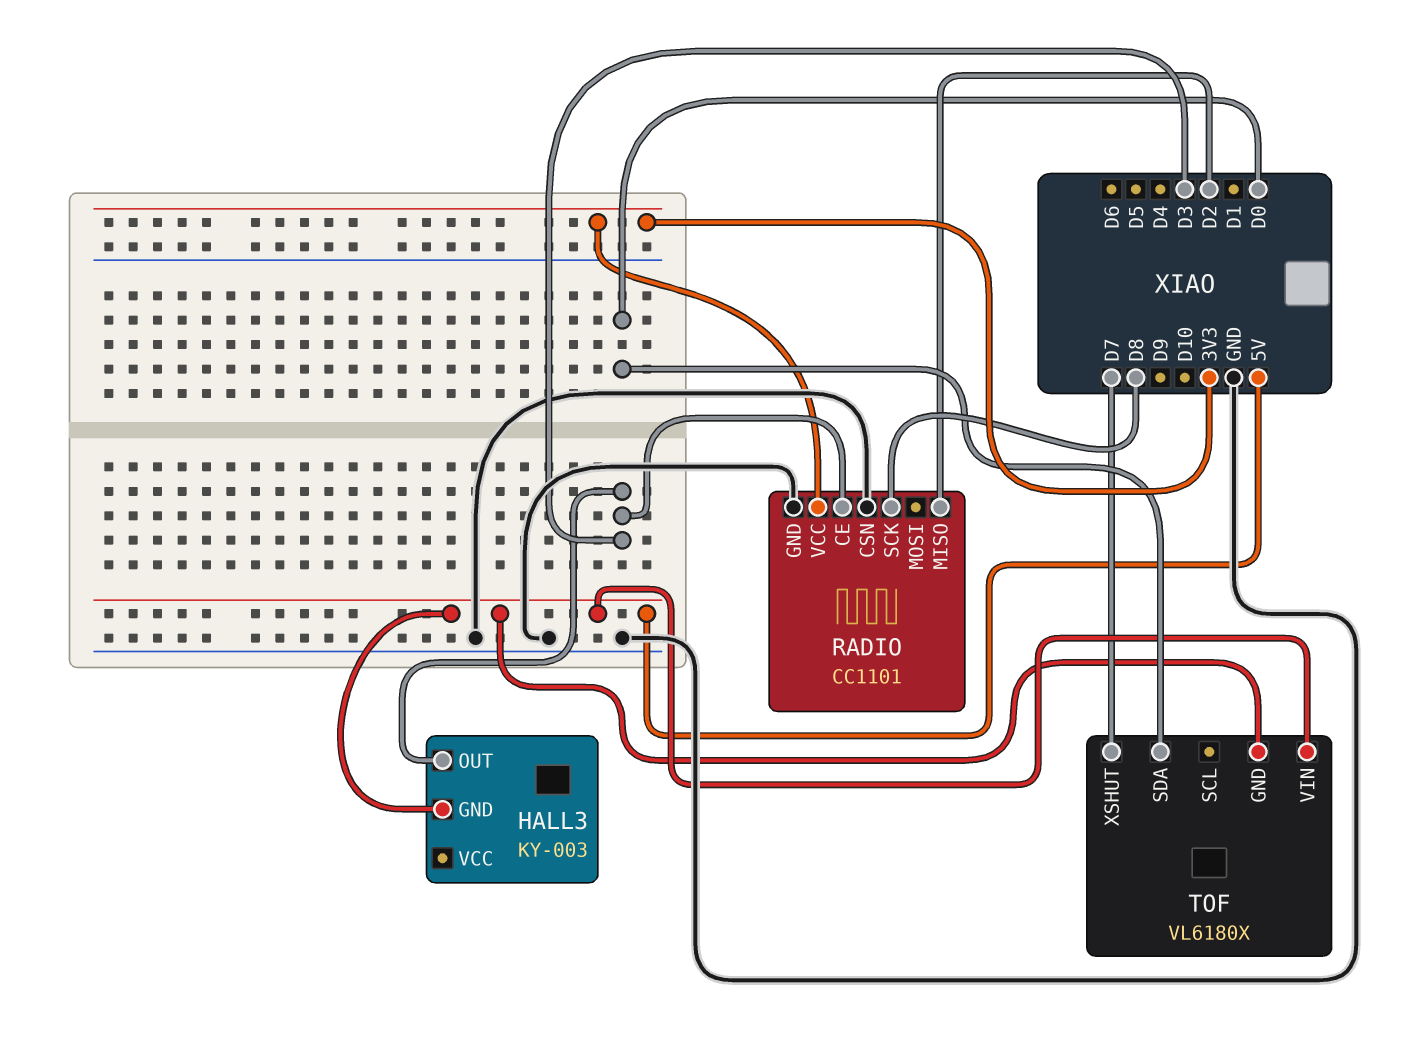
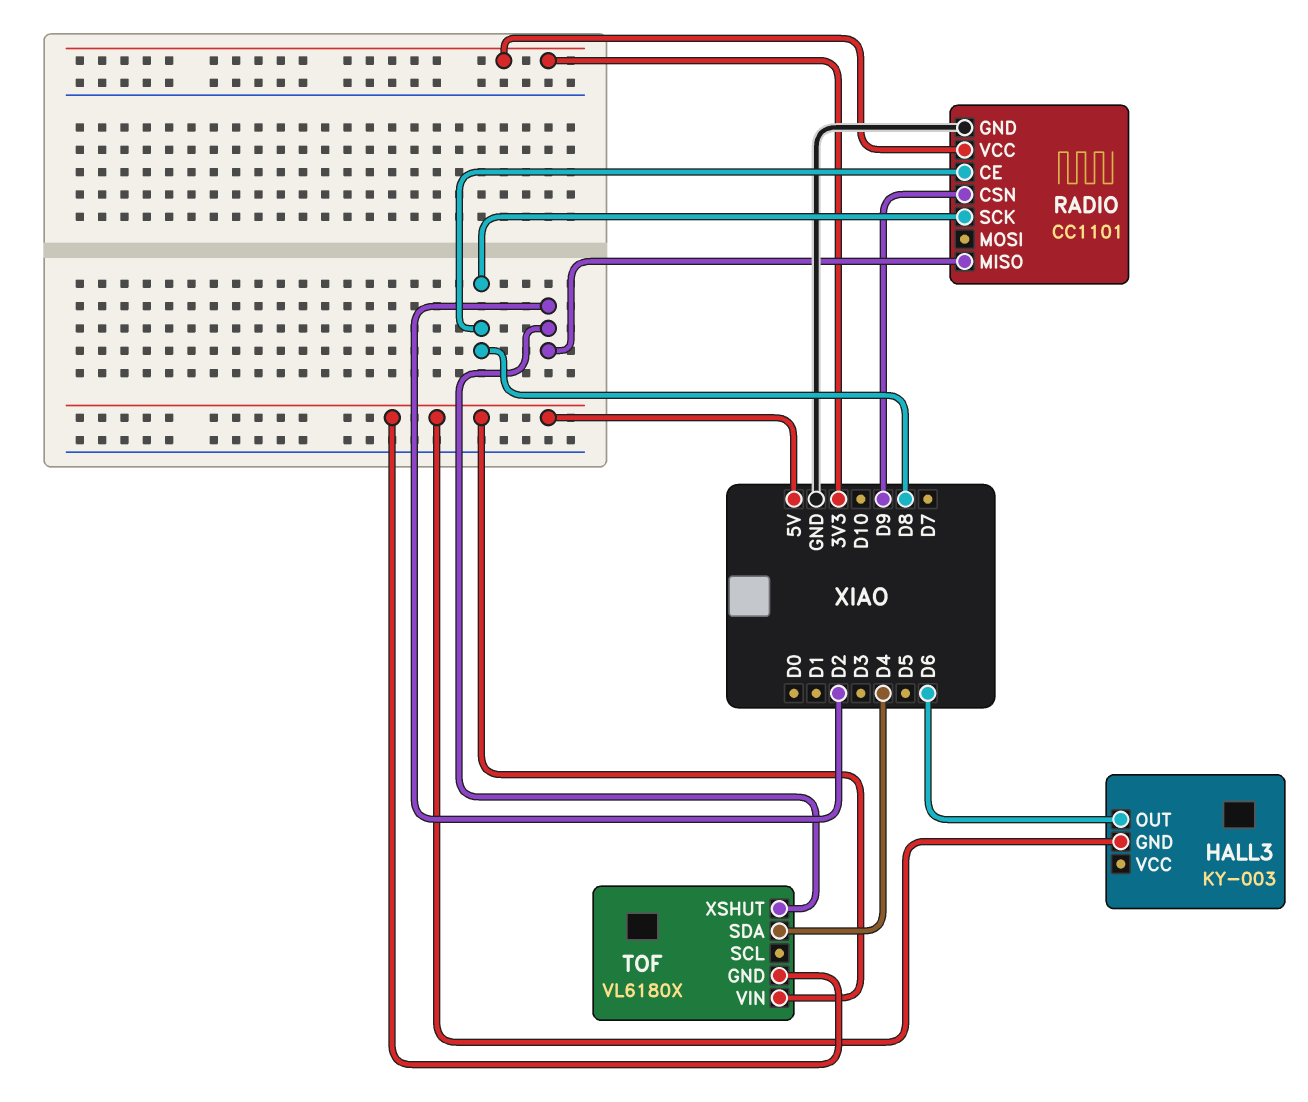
HALL3 pin OUT: D3 -> D6
RADIO pin CE: D3 -> D8
RADIO pin CSN: GND -> D9
TOF pin SDA: D0 -> D4
TOF pin XSHUT: D7 -> D2

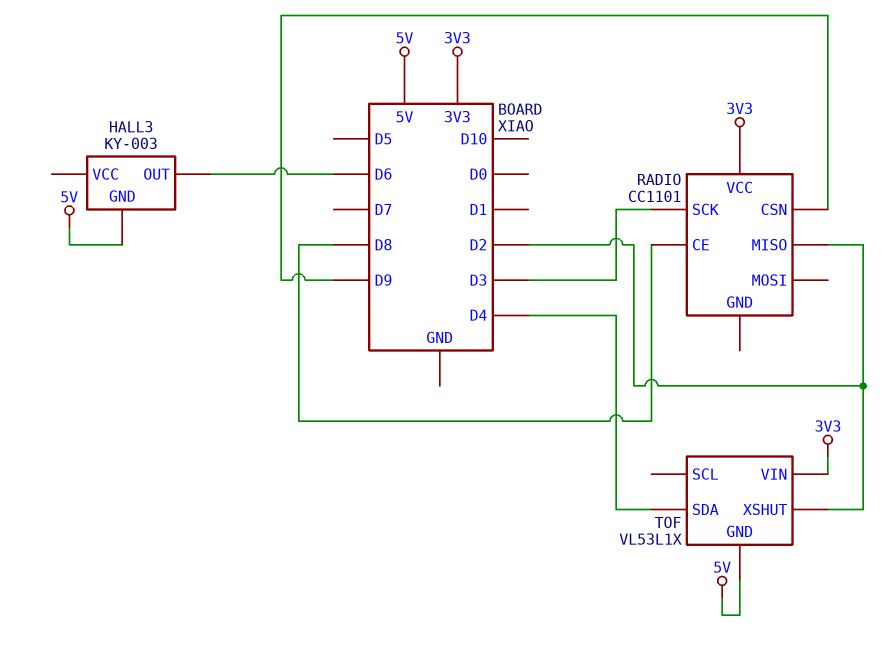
RADIO pin GND: GND -> none
RADIO pin SCK: D8 -> D3
TOF: VL6180X -> VL53L1X
TOF pin VIN: 5V -> 3V3

